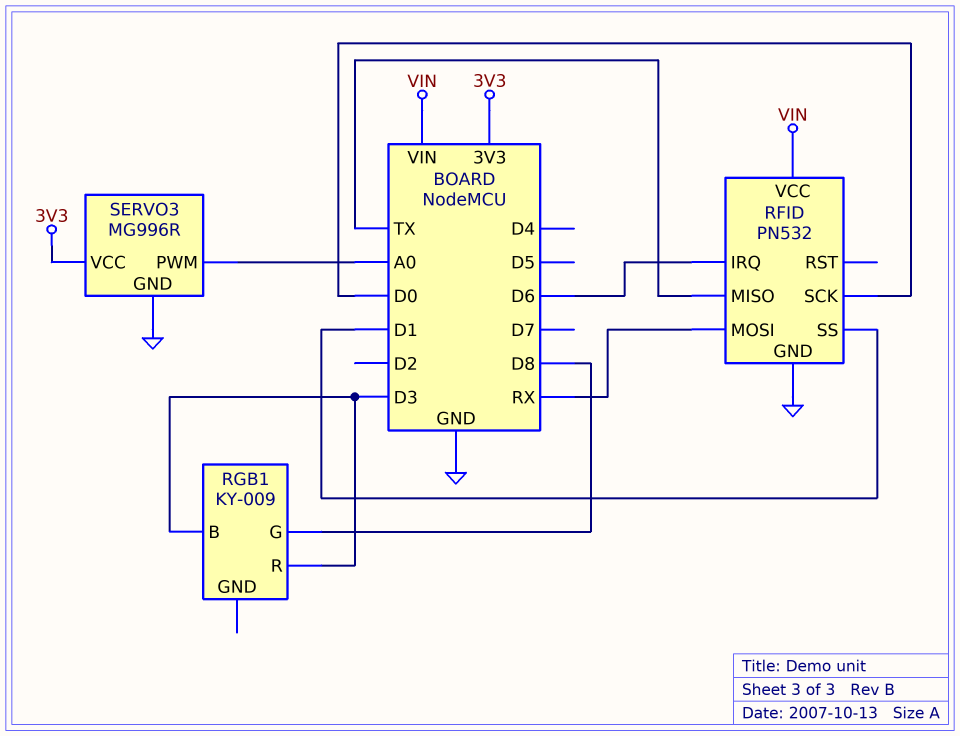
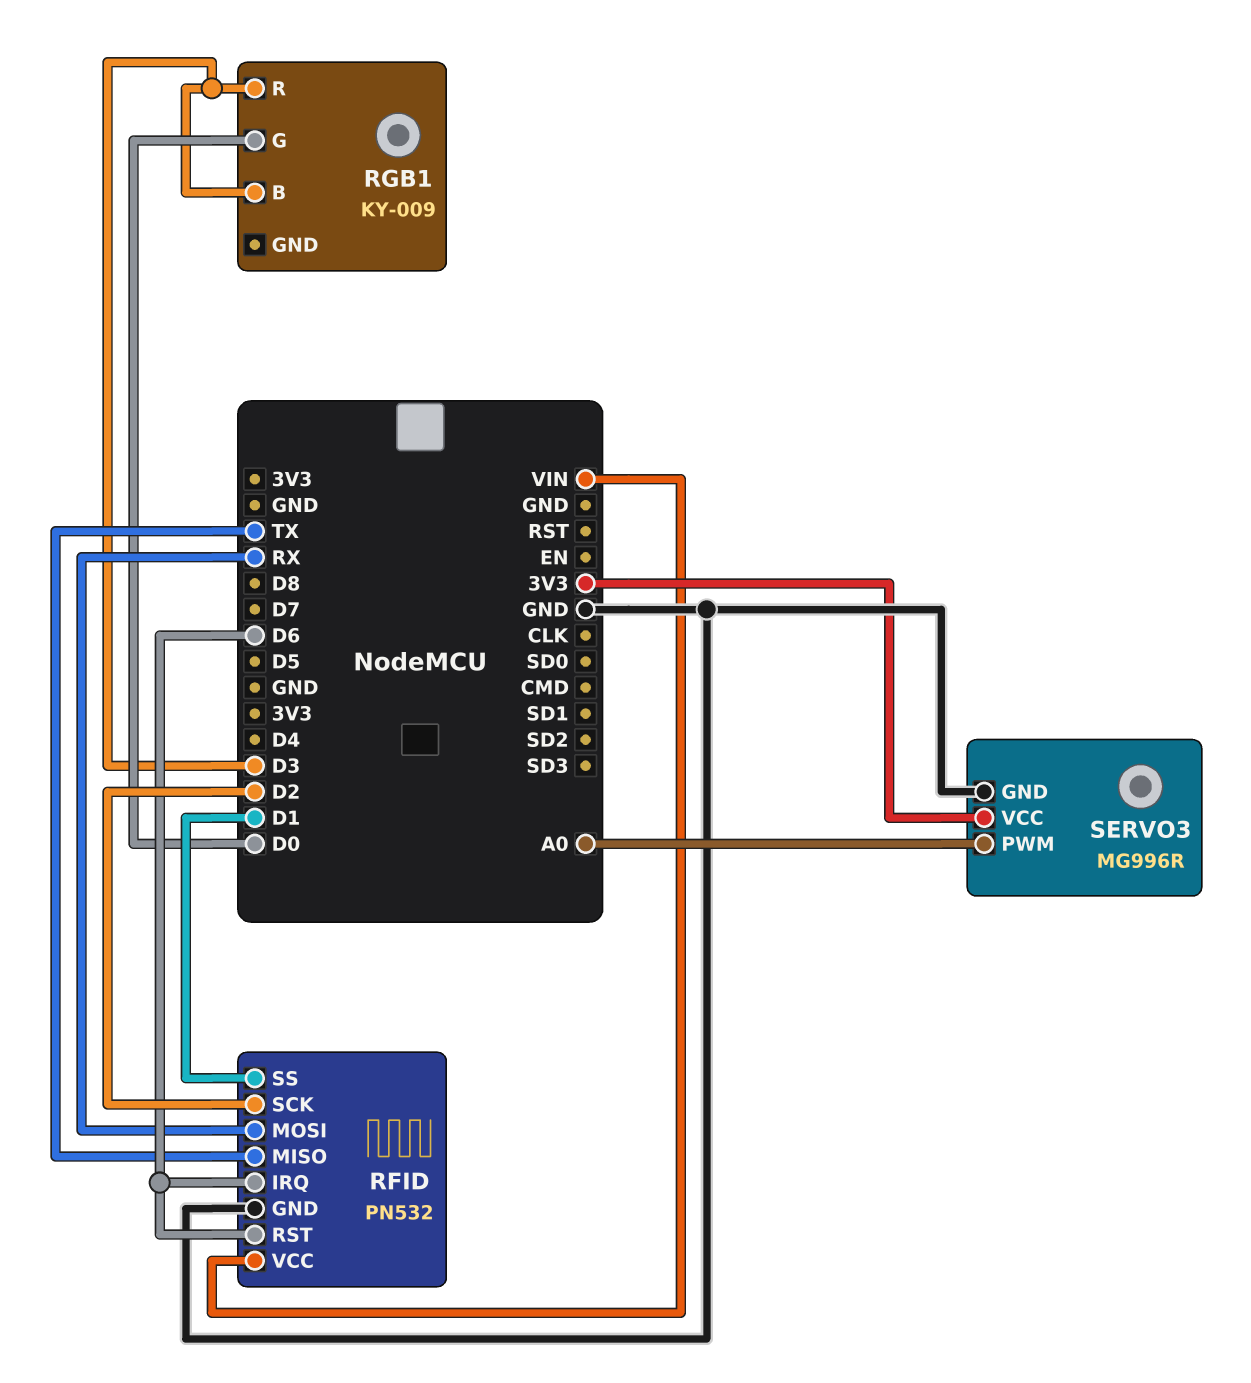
RFID pin RST: none -> D6
RFID pin SCK: D0 -> D2
RGB1 pin G: D8 -> D0

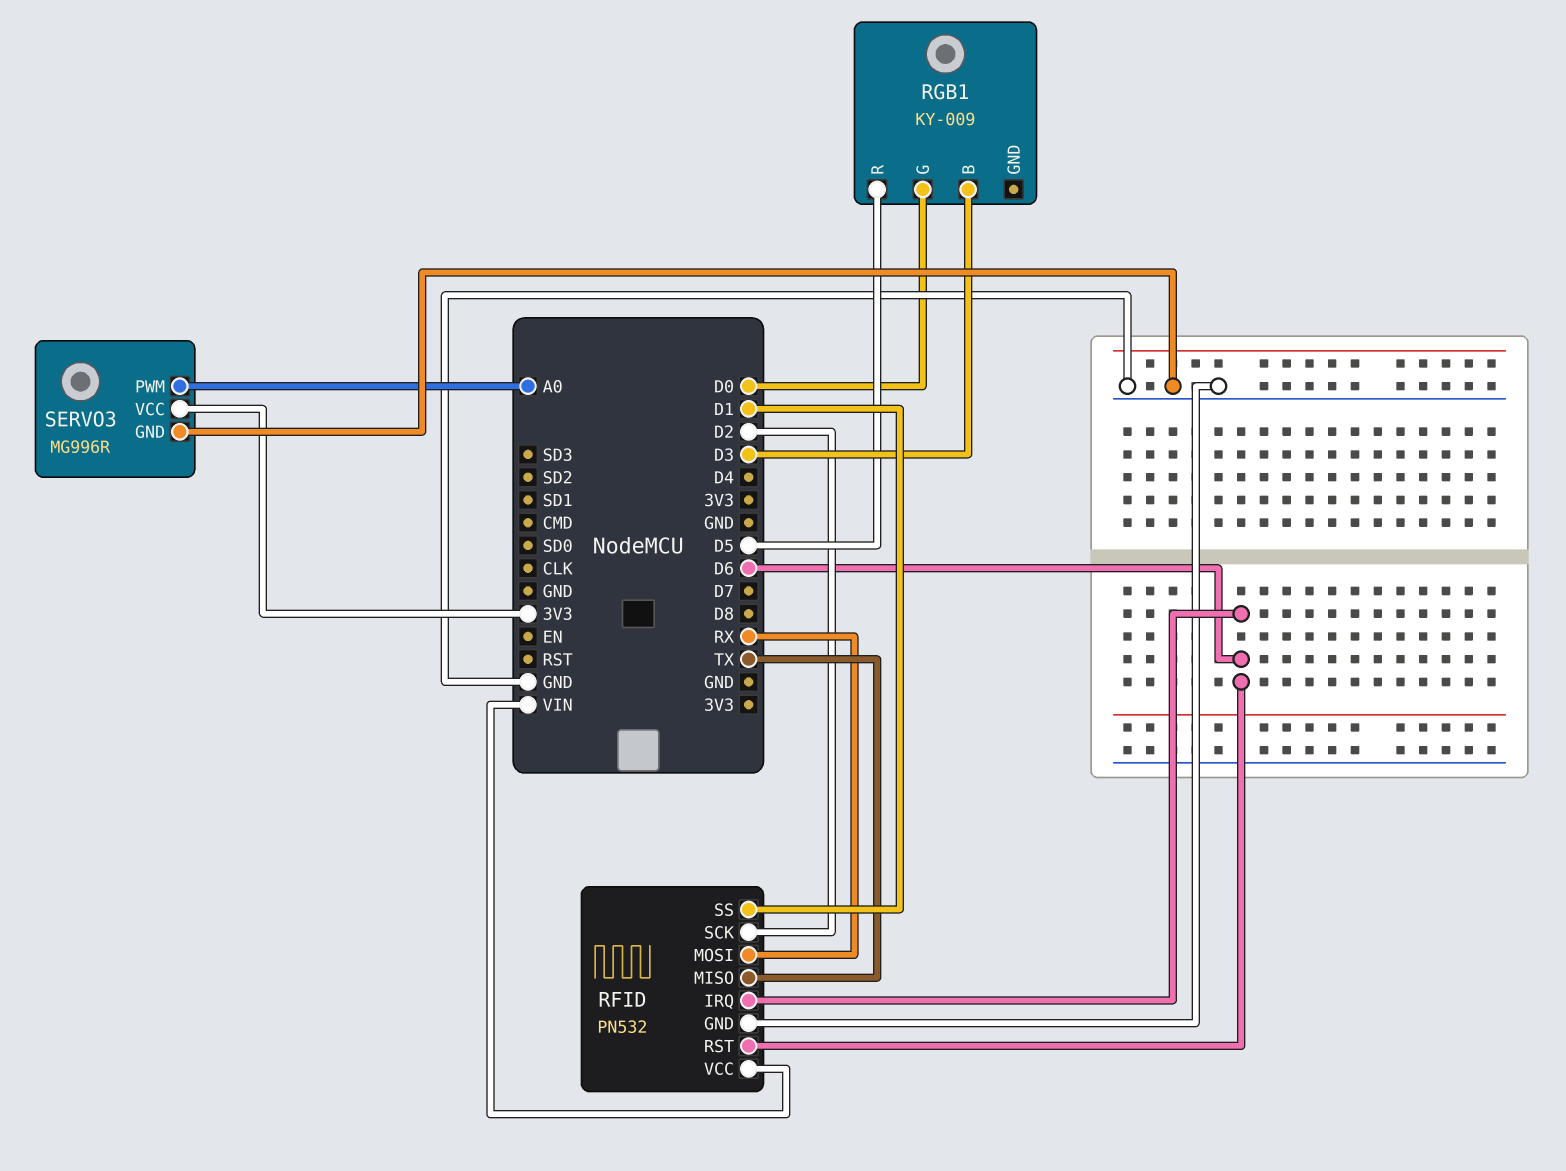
RGB1 pin R: D3 -> D5

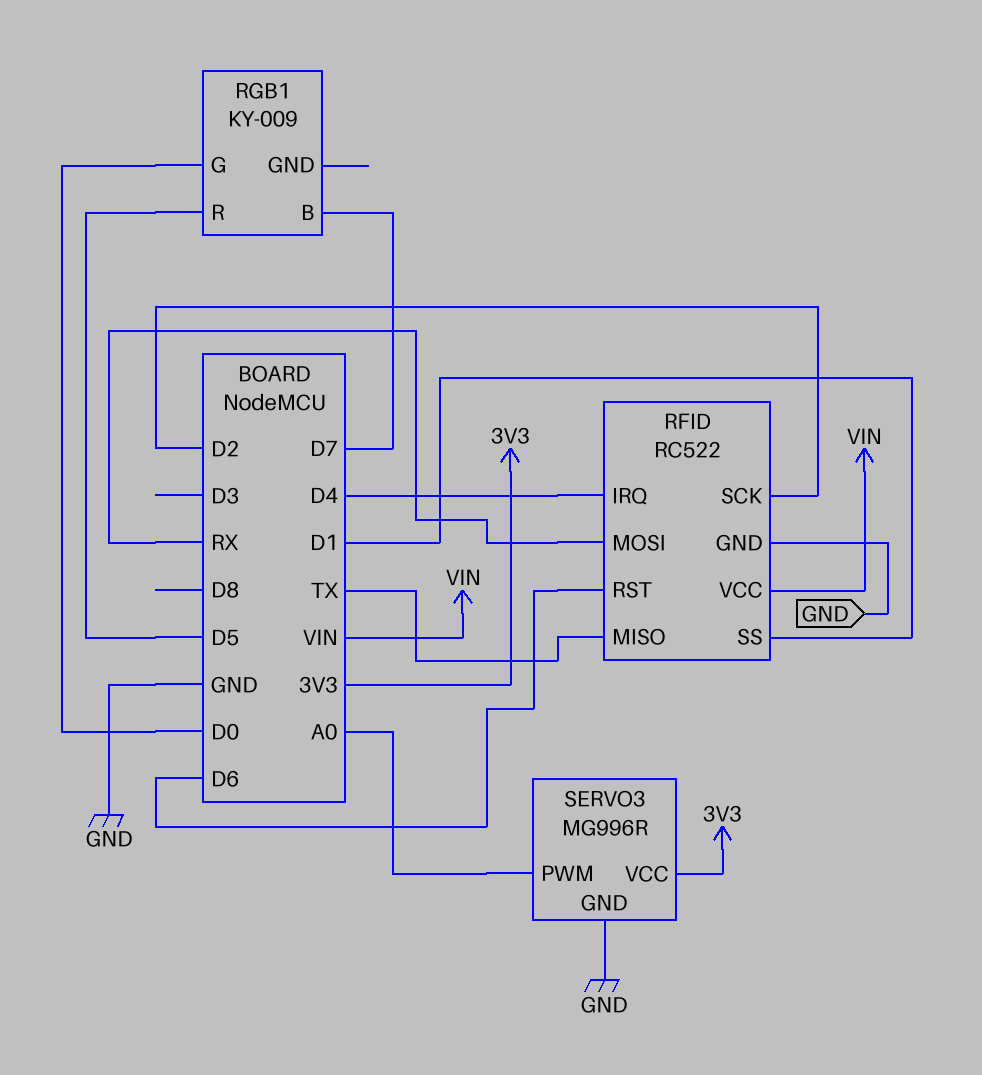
RFID: PN532 -> RC522
RFID pin IRQ: D6 -> D4
RGB1 pin B: D3 -> D7

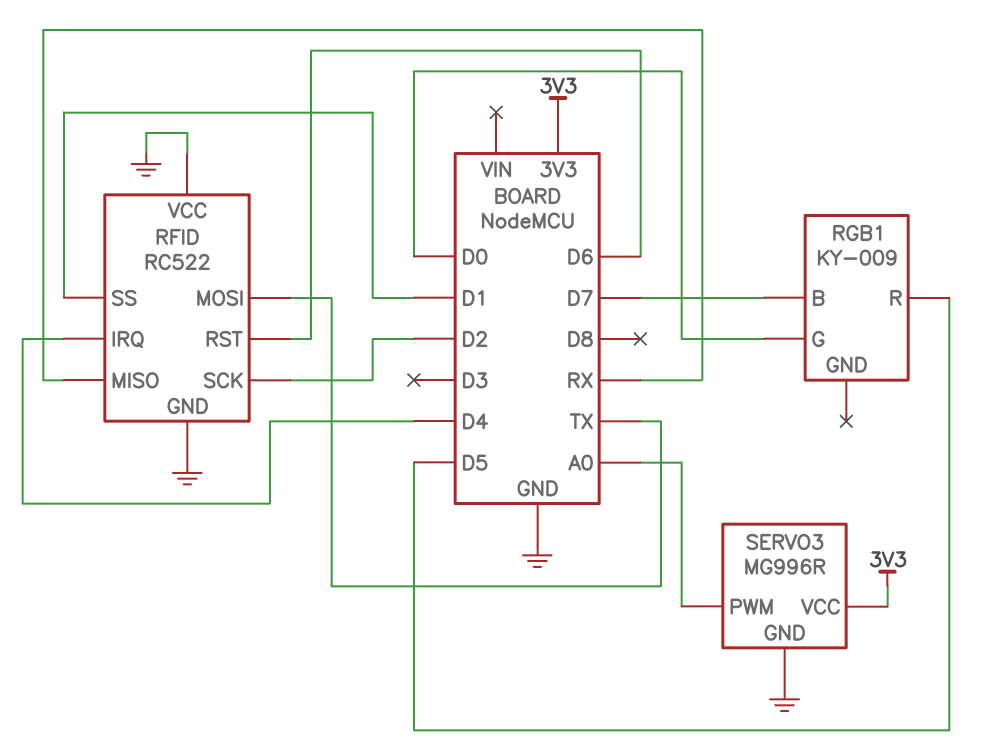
RFID pin MISO: TX -> RX
RFID pin MOSI: RX -> TX
RFID pin VCC: VIN -> GND

